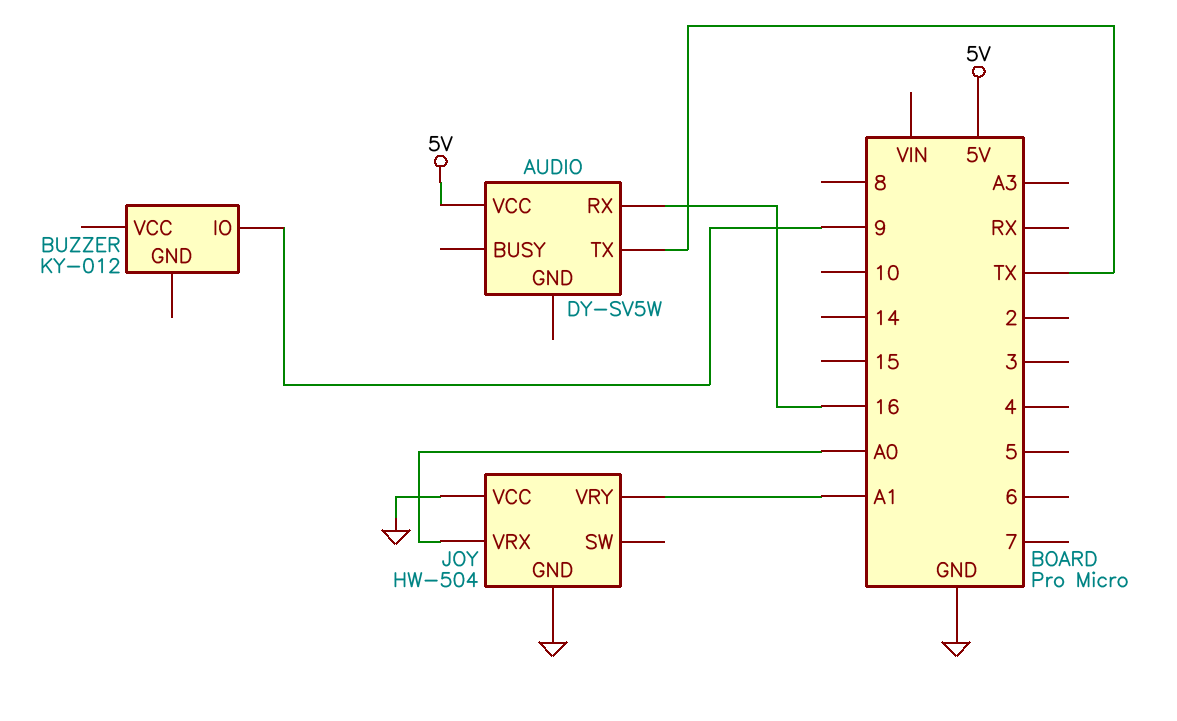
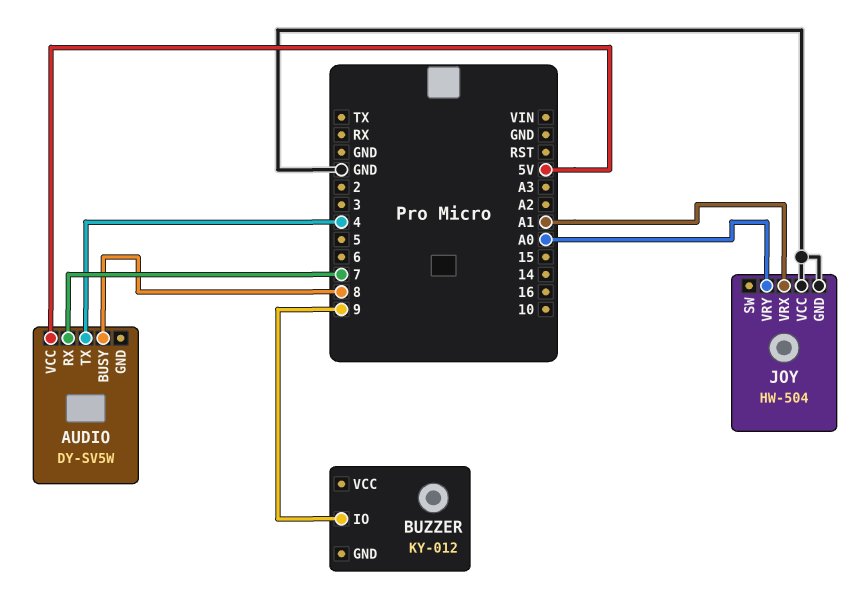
AUDIO pin BUSY: none -> 8
AUDIO pin RX: 16 -> 7
AUDIO pin TX: TX -> 4
JOY pin VRX: A0 -> A1
JOY pin VRY: A1 -> A0

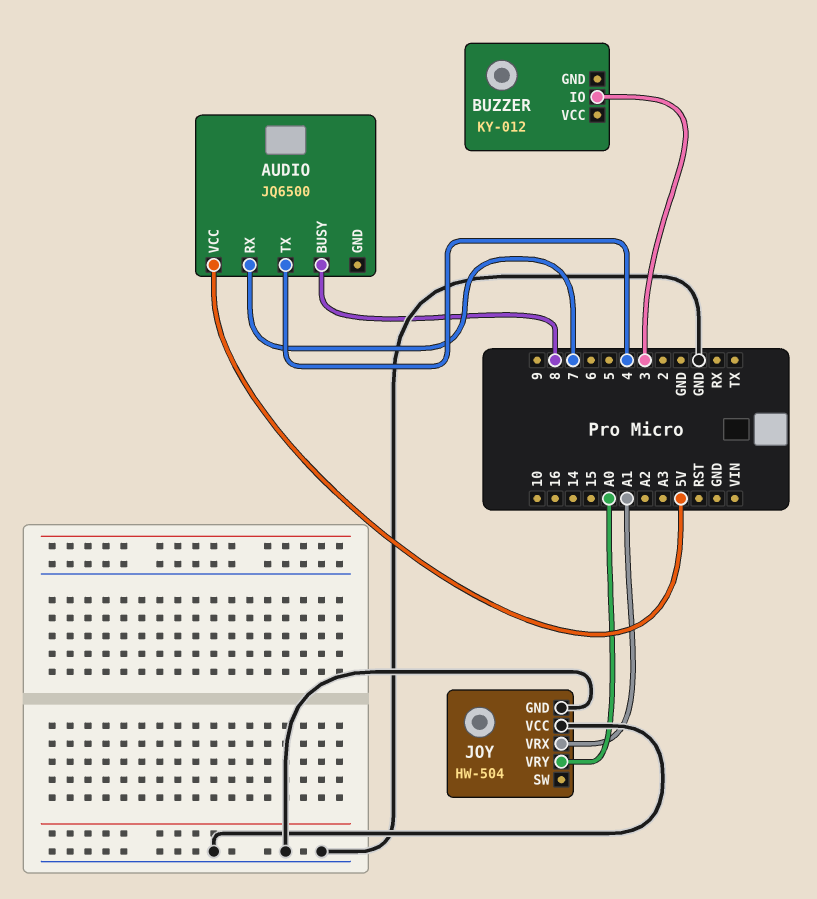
AUDIO: DY-SV5W -> JQ6500
BUZZER pin IO: 9 -> 3

